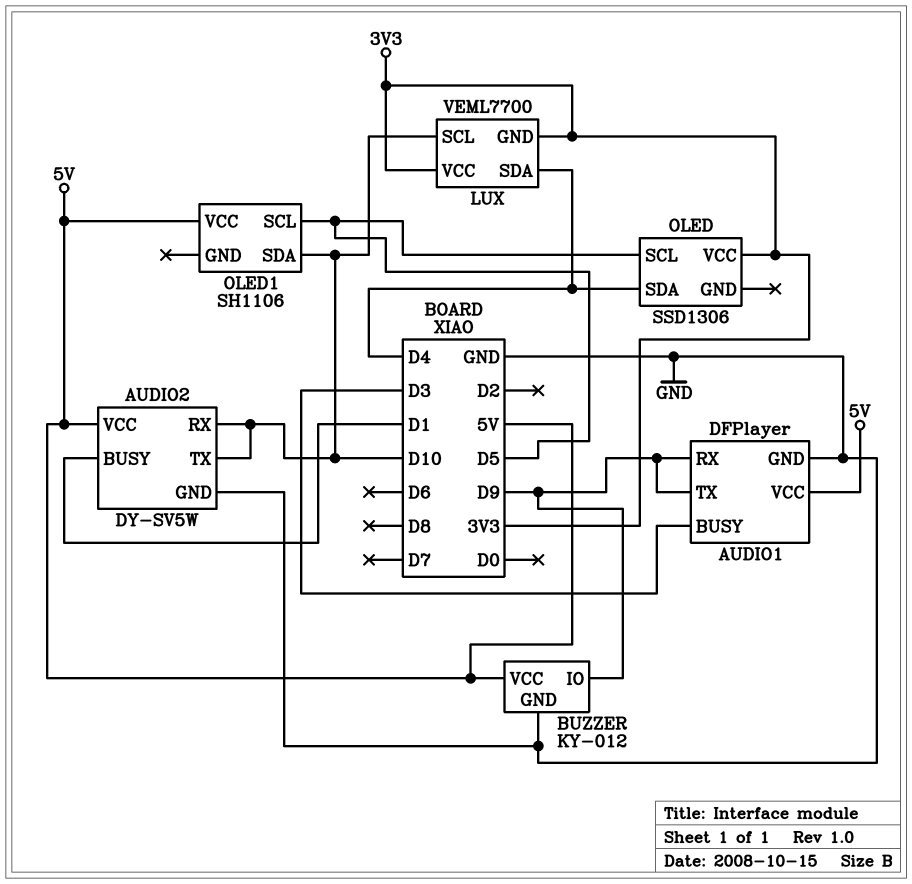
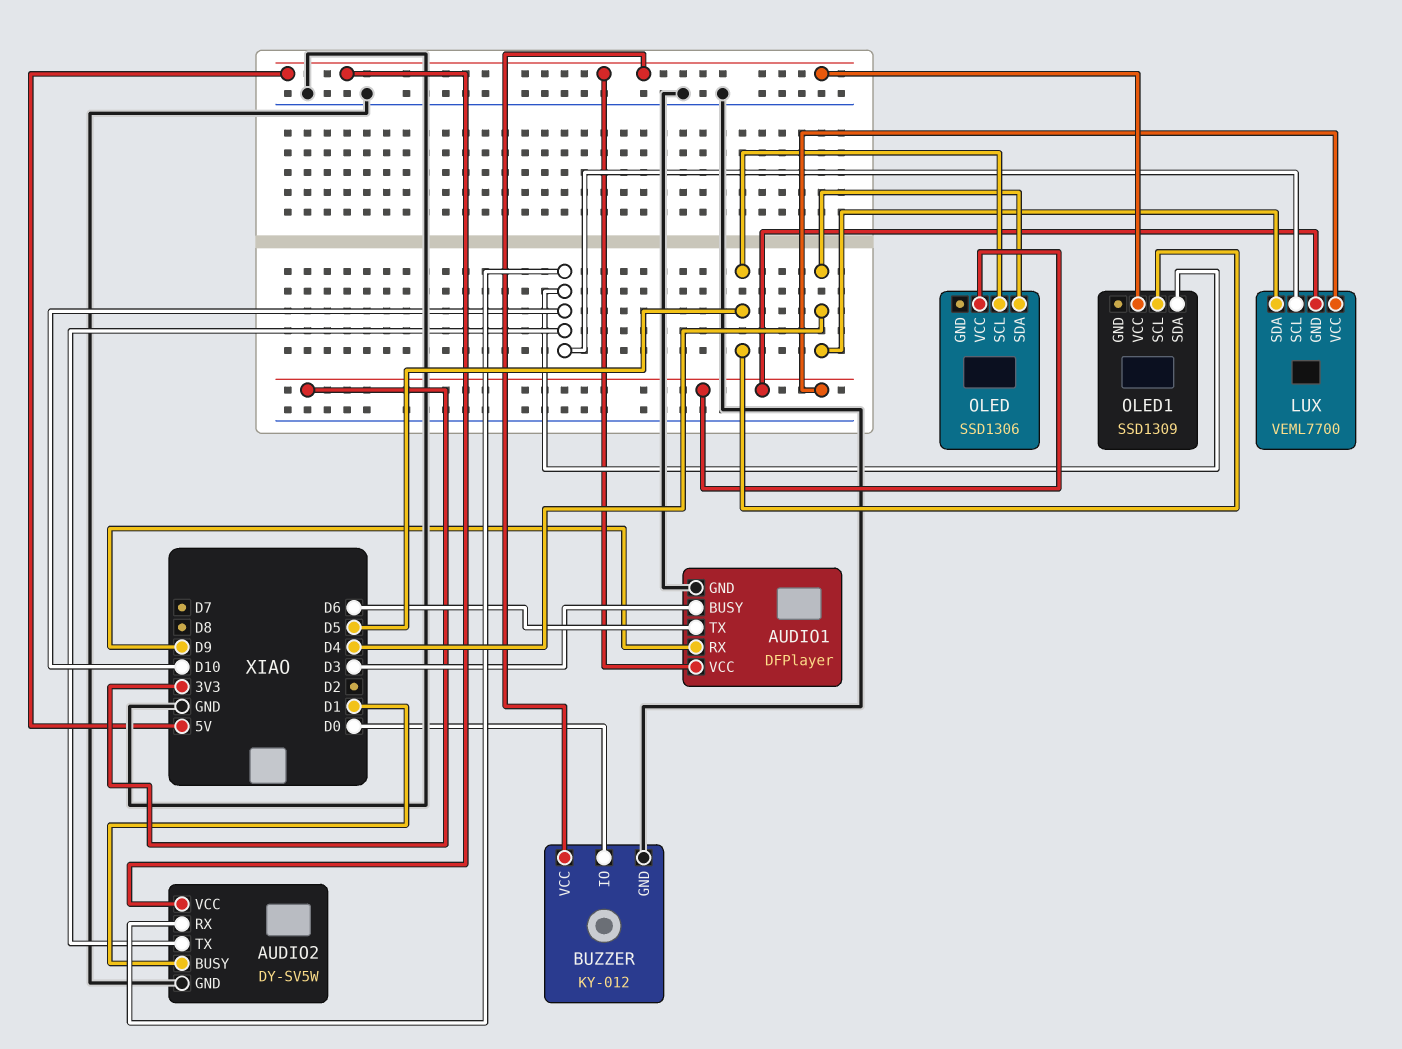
AUDIO1 pin TX: D9 -> D6
BUZZER pin IO: D9 -> D0
OLED1: SH1106 -> SSD1309

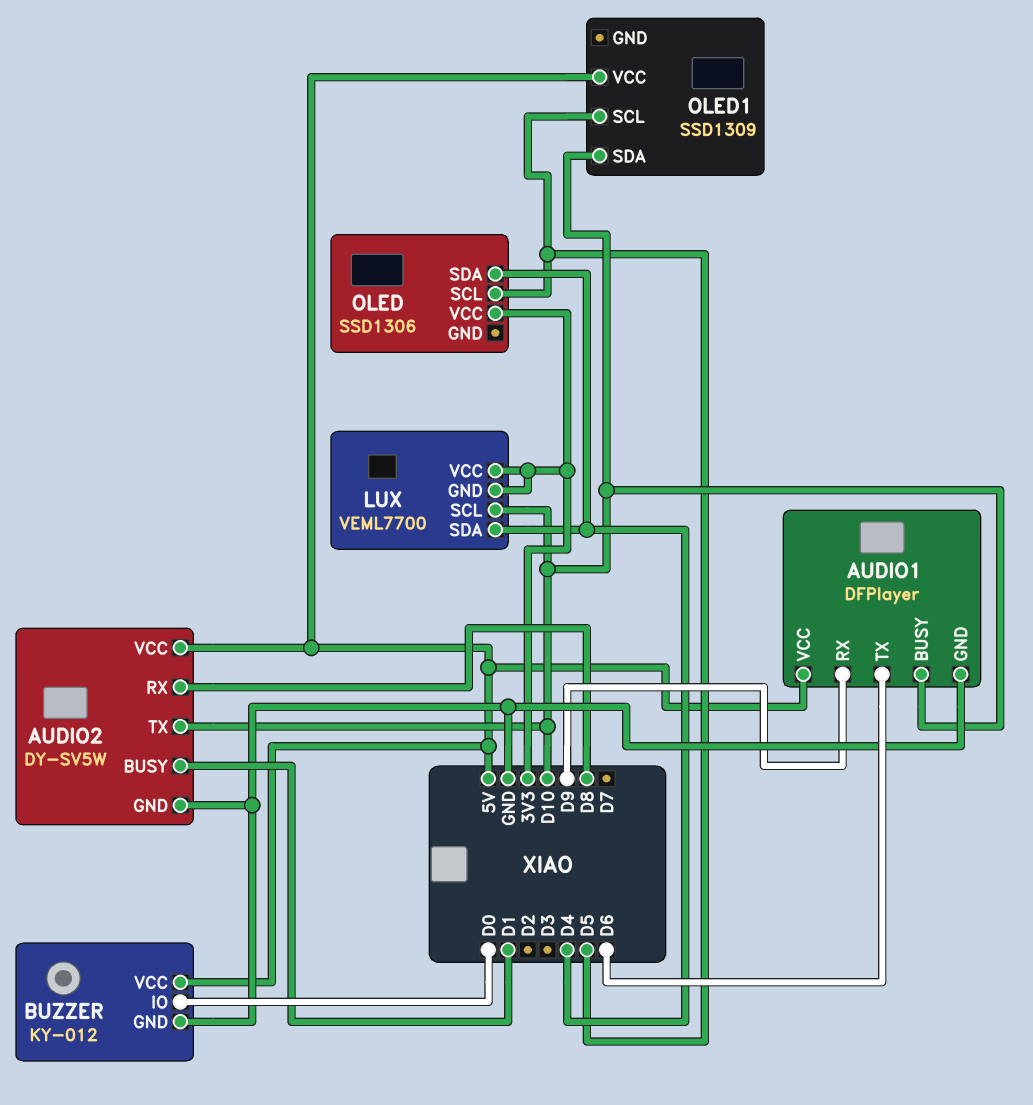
AUDIO1 pin BUSY: D3 -> D10
AUDIO2 pin RX: D10 -> D8

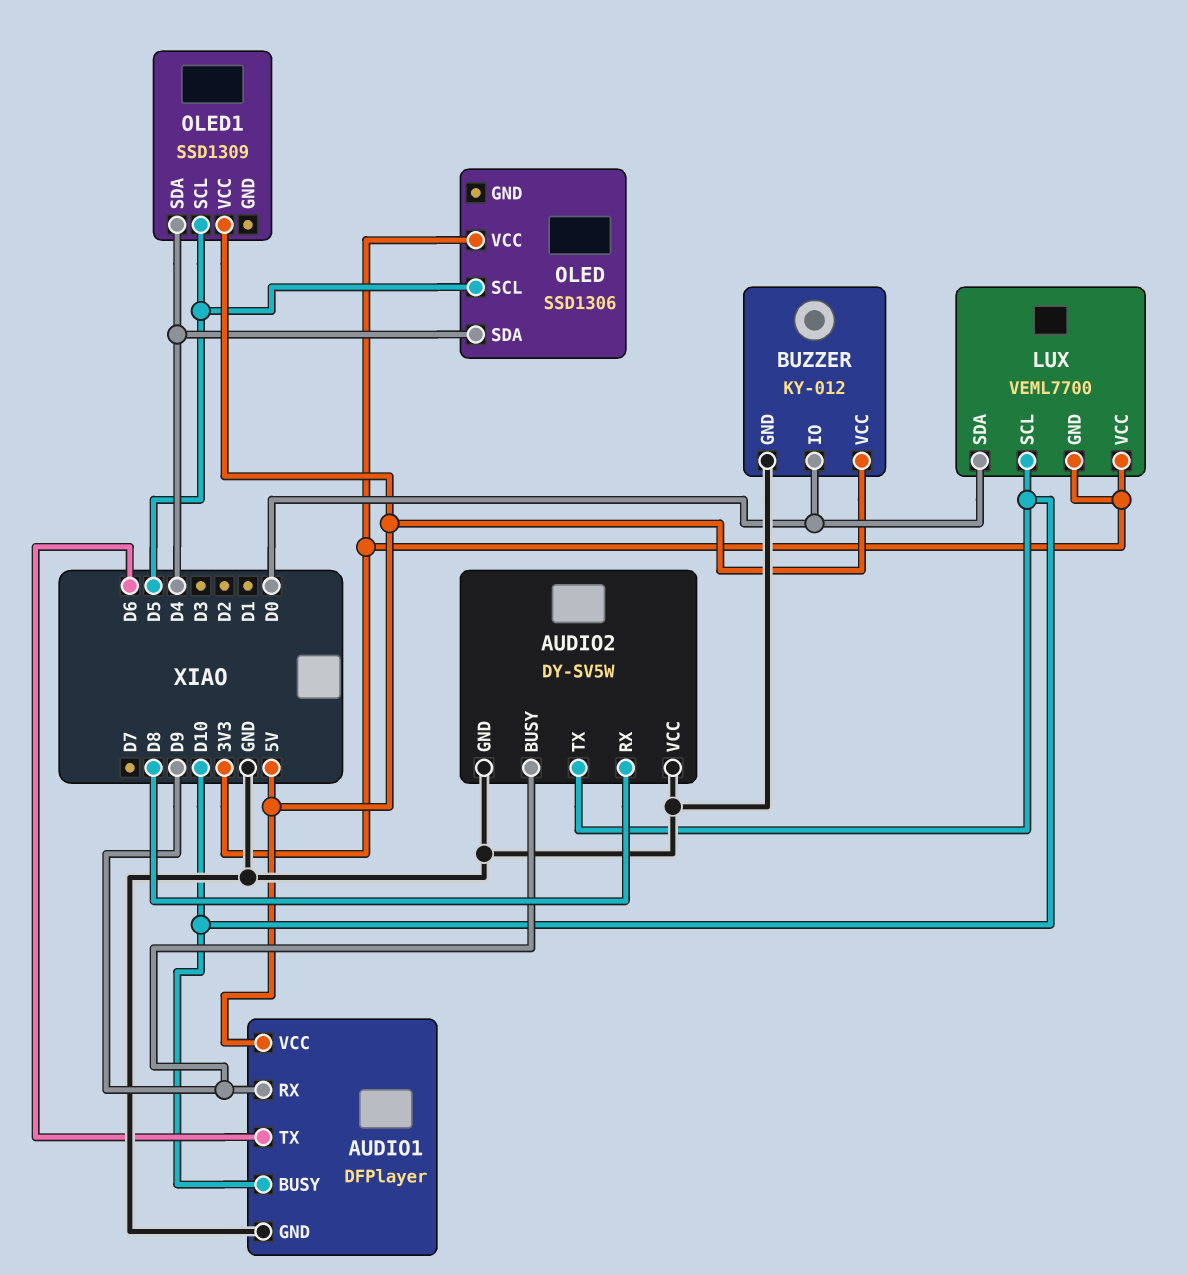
AUDIO2 pin BUSY: D1 -> D9
AUDIO2 pin VCC: 5V -> GND
LUX pin SDA: D4 -> D0
OLED1 pin SDA: D10 -> D4

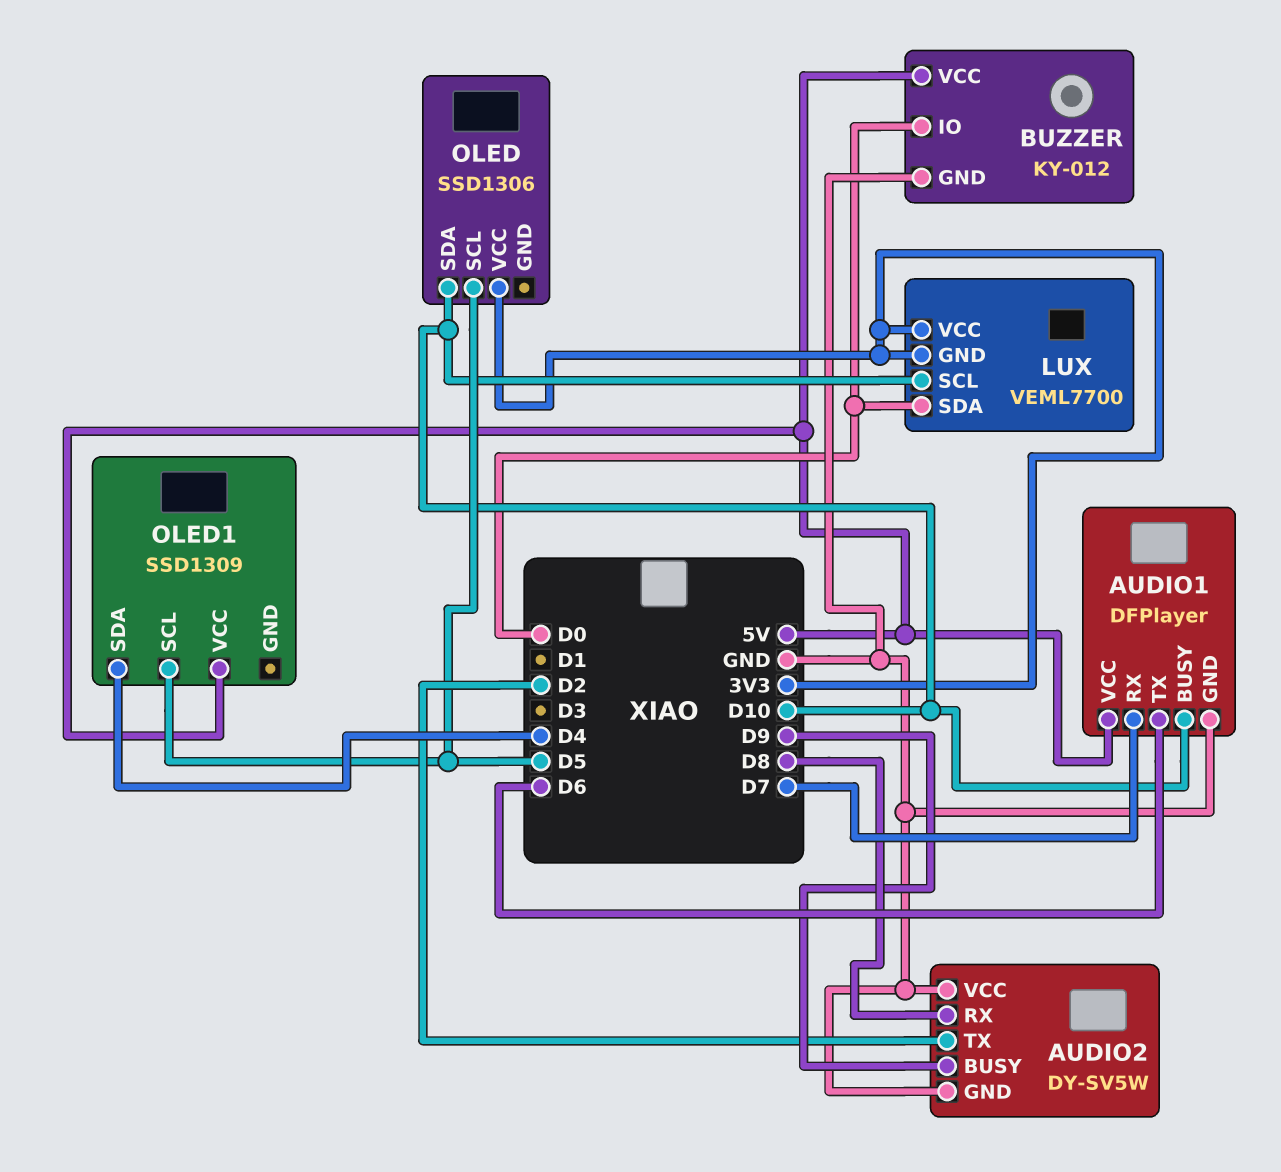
AUDIO1 pin RX: D9 -> D7
AUDIO2 pin TX: D10 -> D2
OLED pin SDA: D4 -> D10

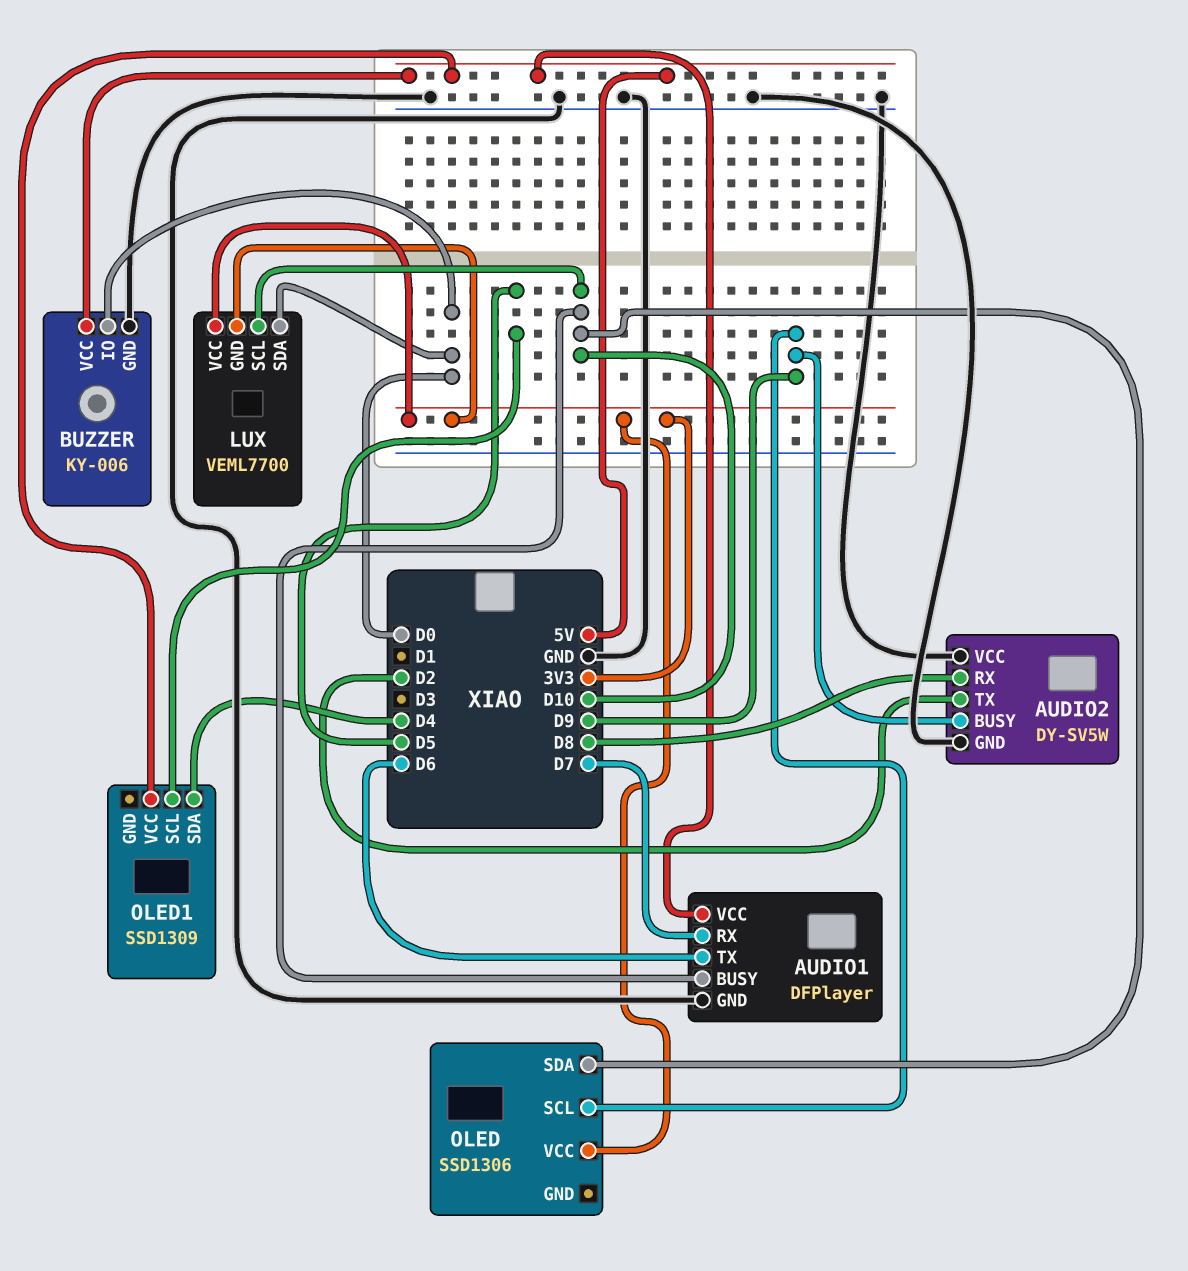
BUZZER: KY-012 -> KY-006
OLED pin SCL: D5 -> D9

